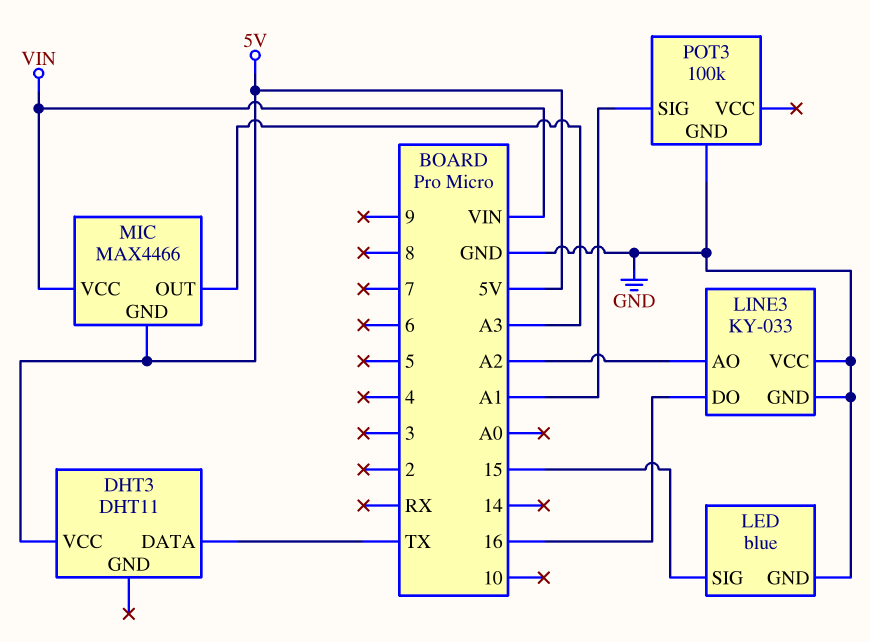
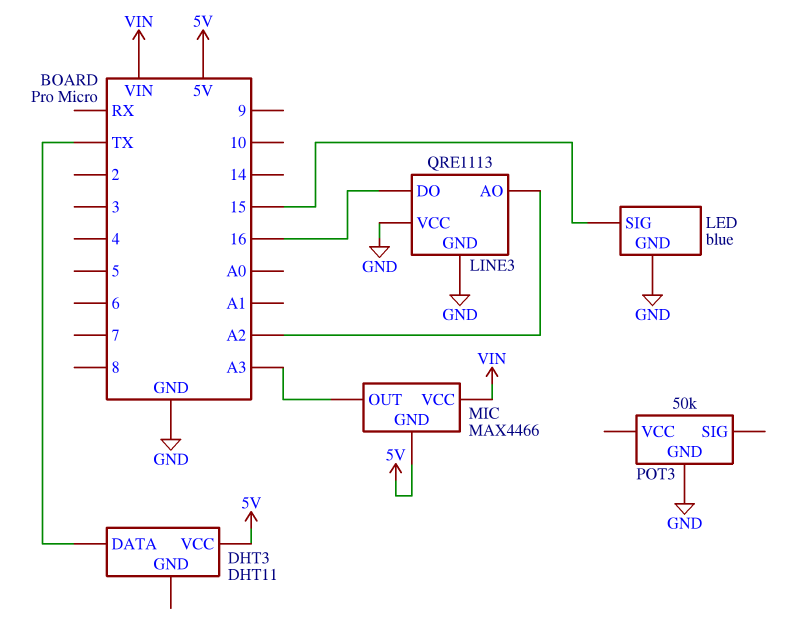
LINE3: KY-033 -> QRE1113
POT3: 100k -> 50k
POT3 pin SIG: A1 -> none

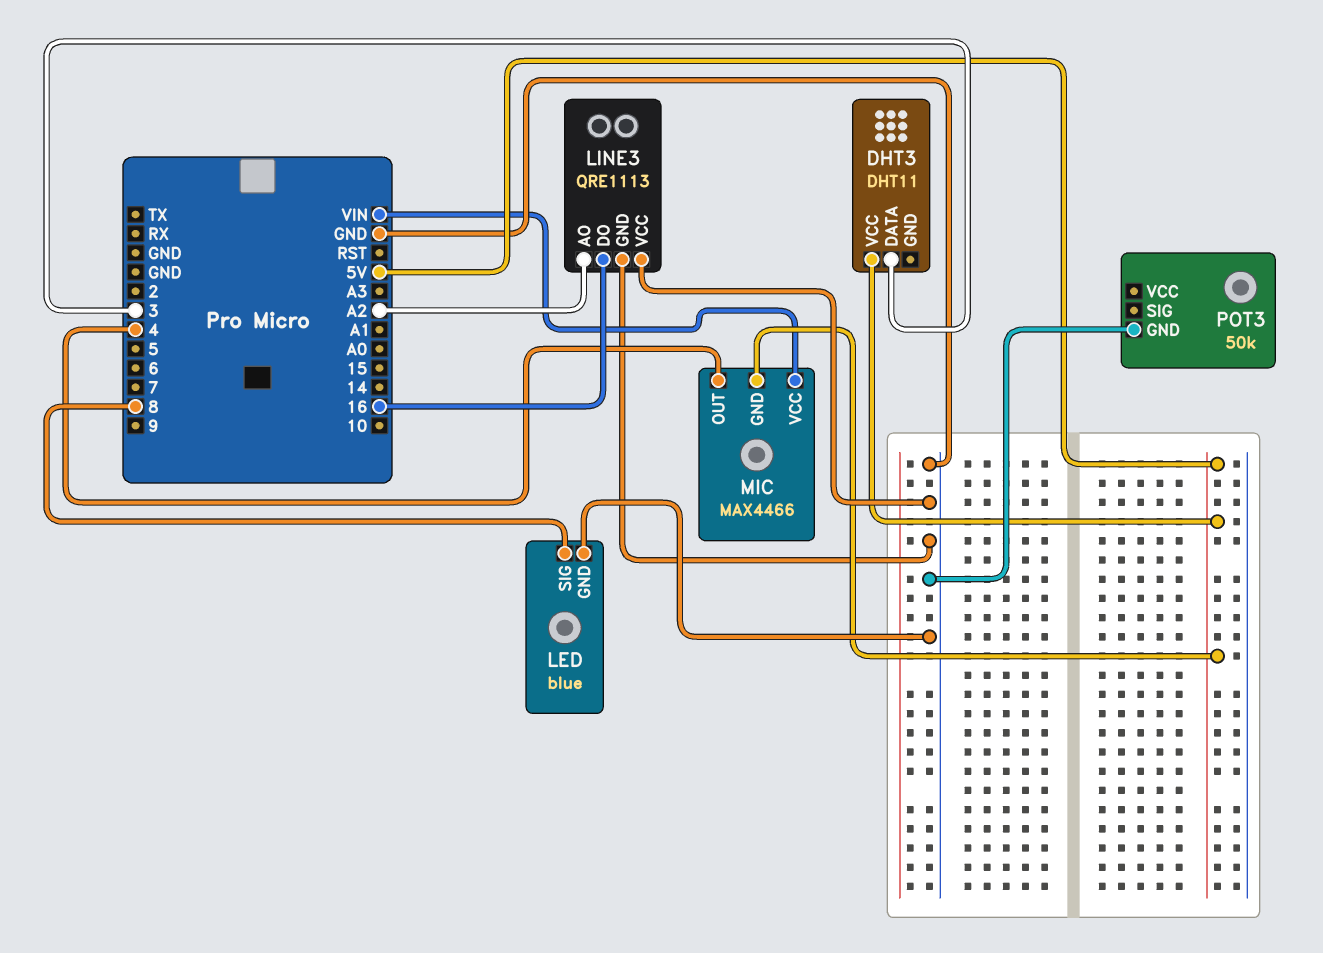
DHT3 pin DATA: TX -> 3
LED pin SIG: 15 -> 8
MIC pin OUT: A3 -> 4

